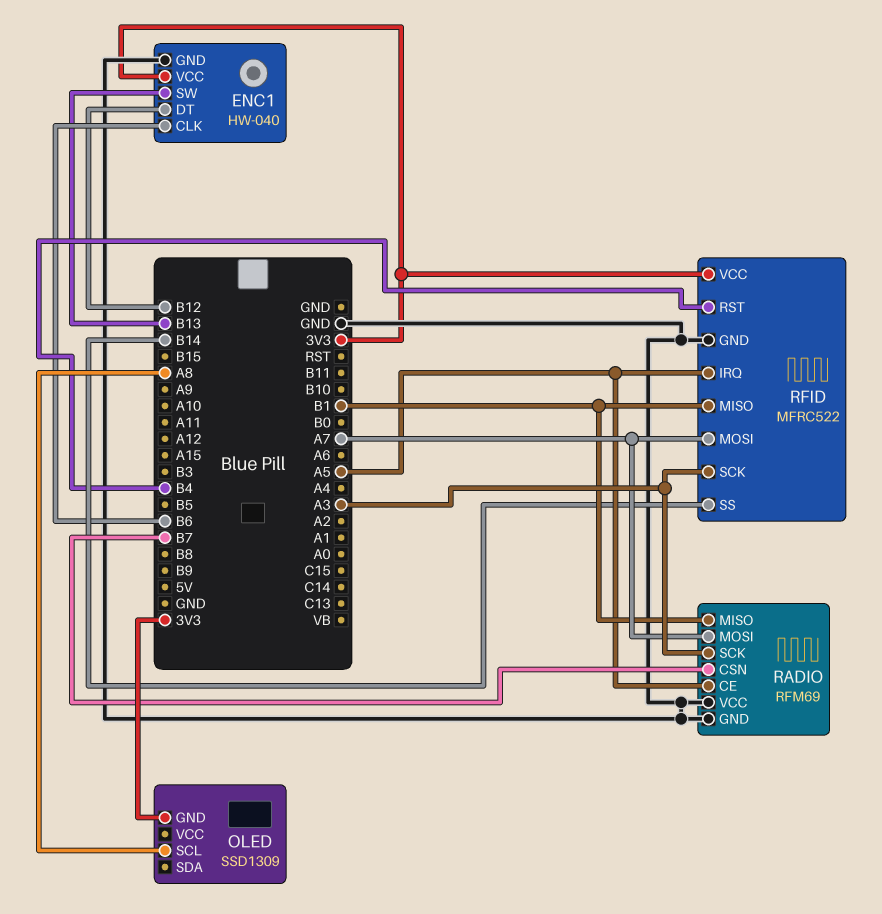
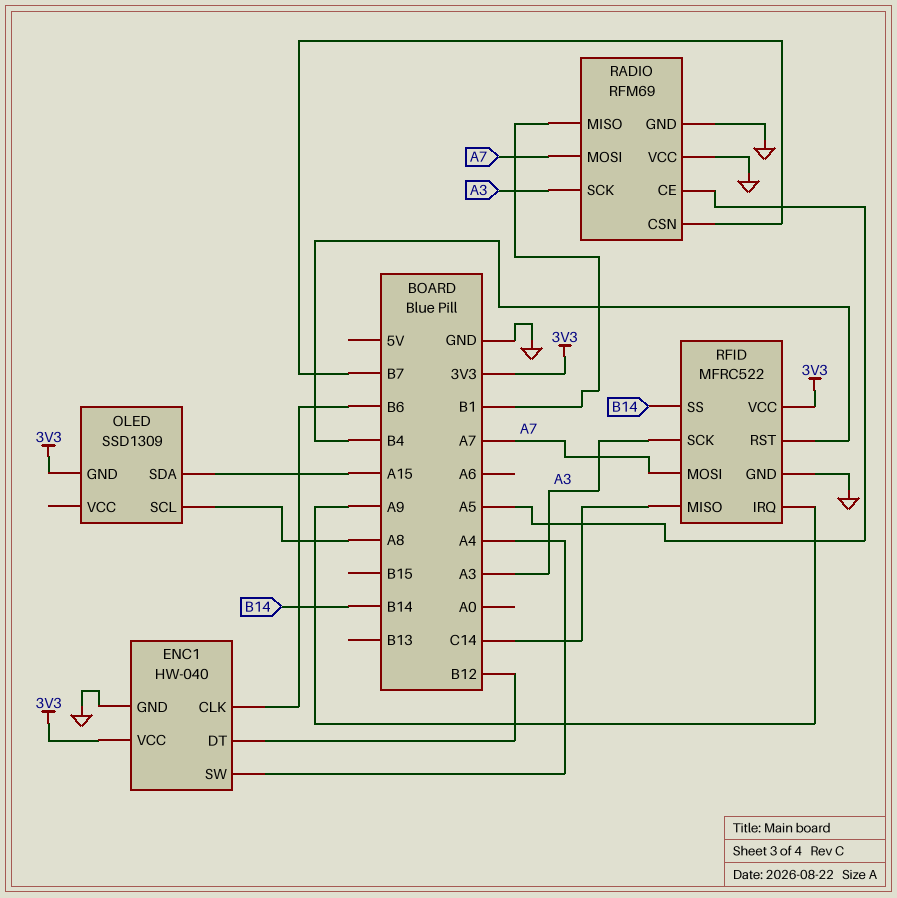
ENC1 pin SW: B13 -> A4
OLED pin SDA: none -> A15
RFID pin IRQ: A5 -> A9
RFID pin MISO: B1 -> C14

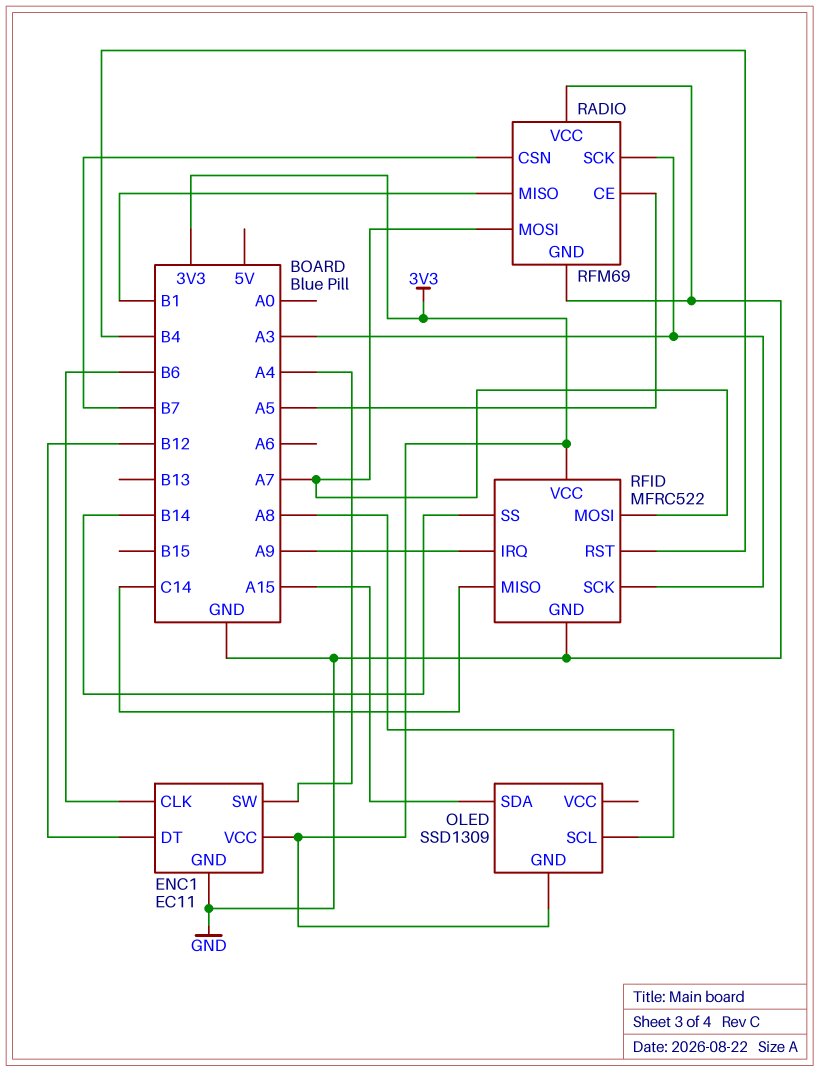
ENC1: HW-040 -> EC11

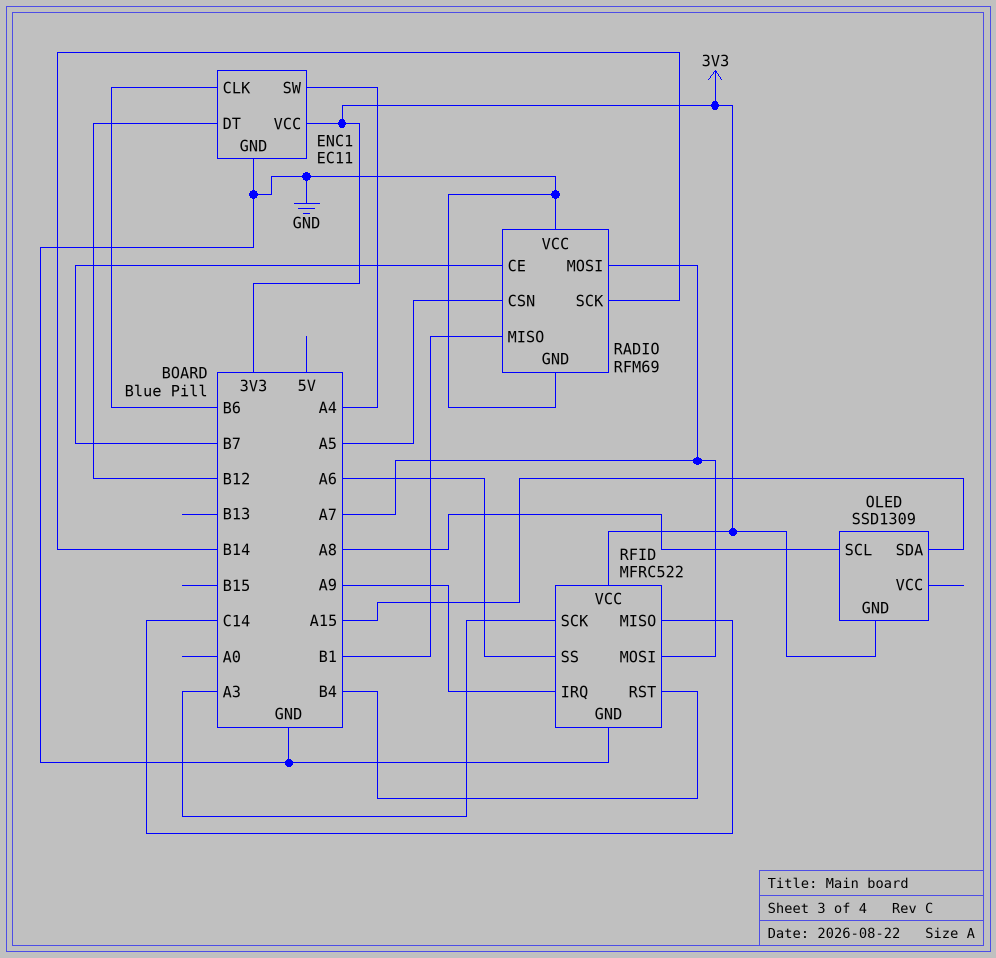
RADIO pin CE: A5 -> B7
RADIO pin CSN: B7 -> A5
RADIO pin SCK: A3 -> B14
RFID pin SS: B14 -> A6

